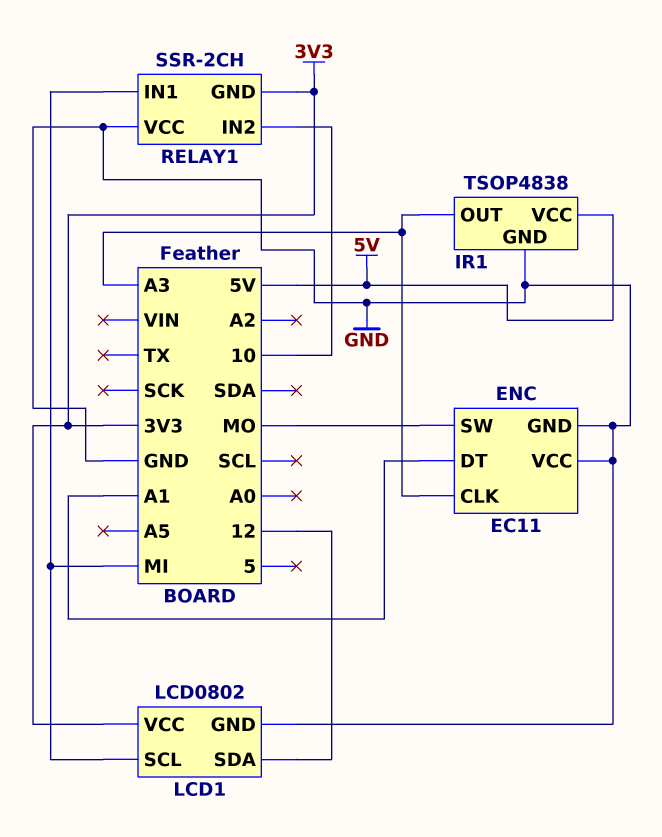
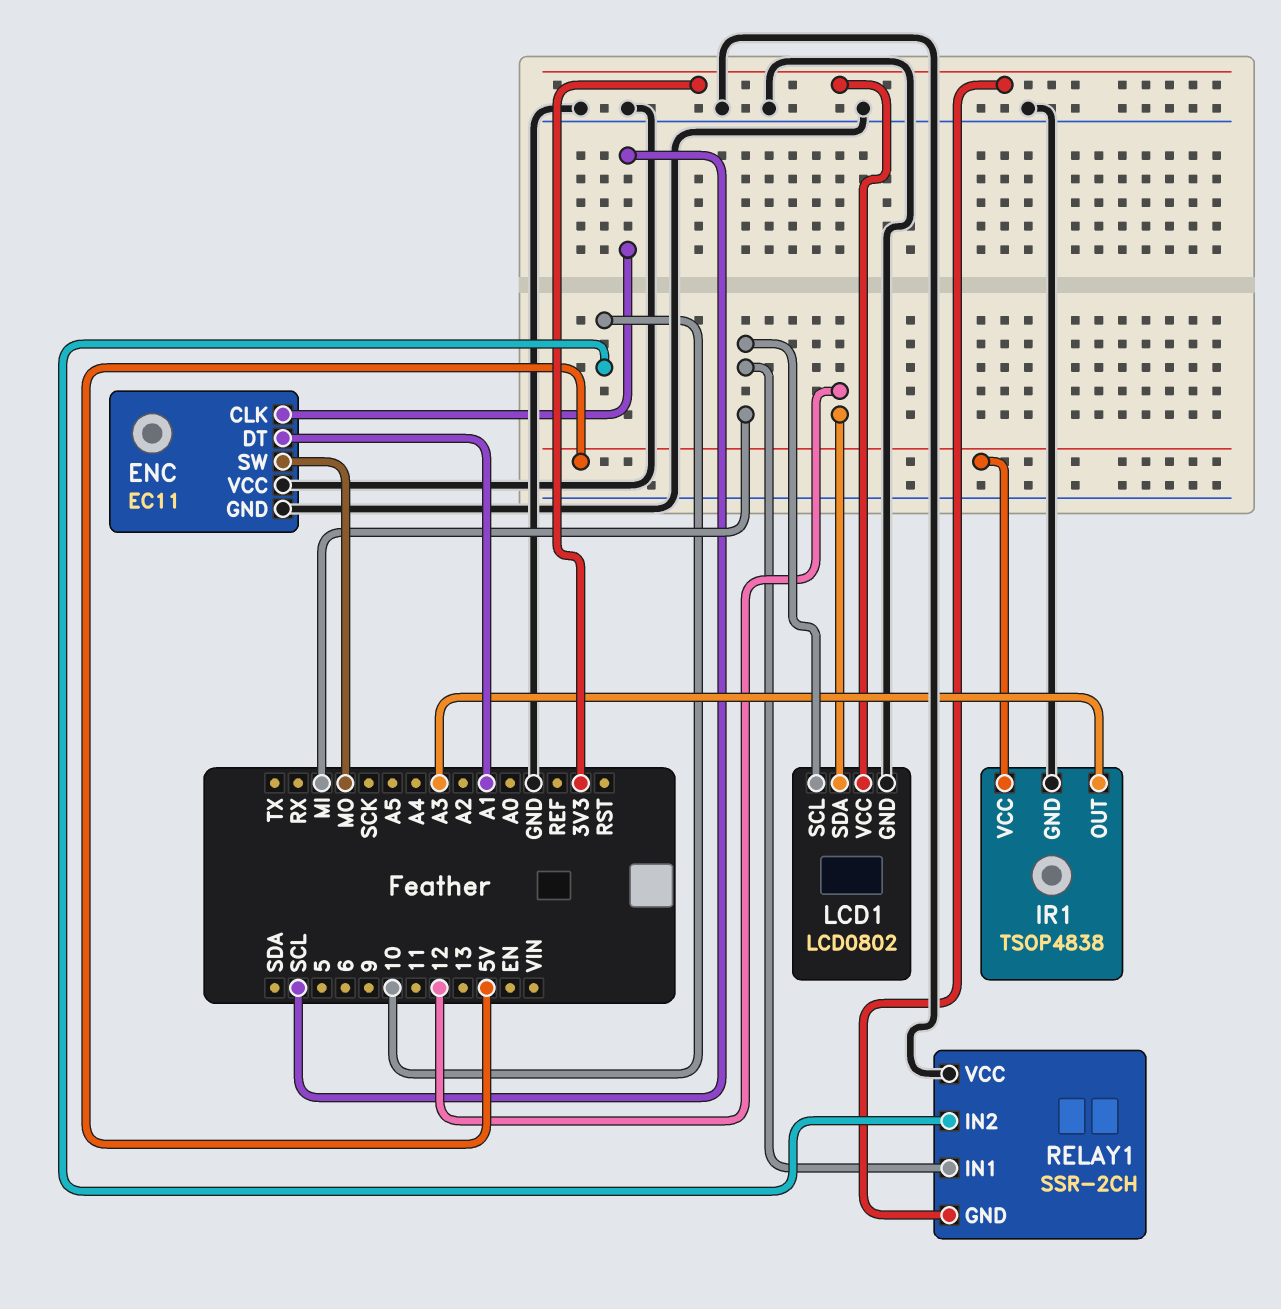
ENC pin CLK: A3 -> SCL

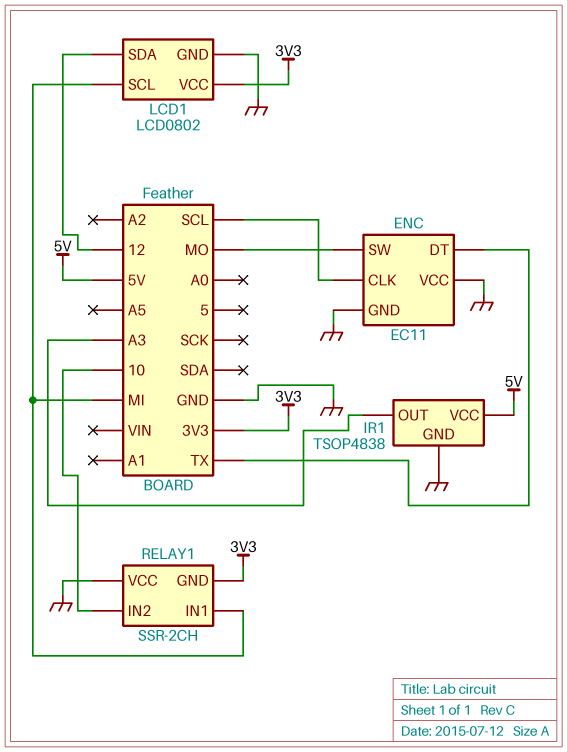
ENC pin DT: A1 -> TX

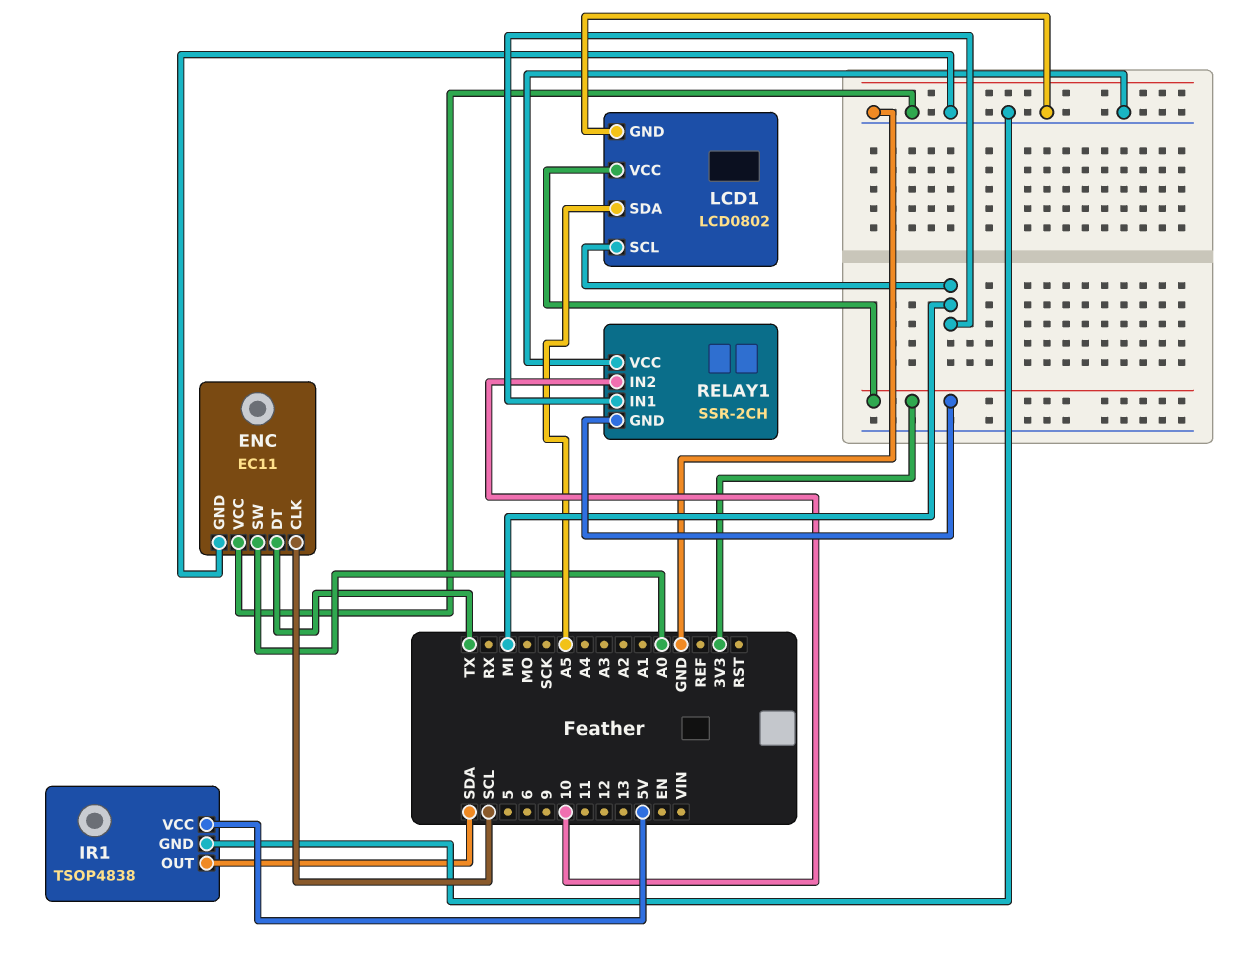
ENC pin SW: MO -> A0
IR1 pin OUT: A3 -> SDA
LCD1 pin SDA: 12 -> A5

